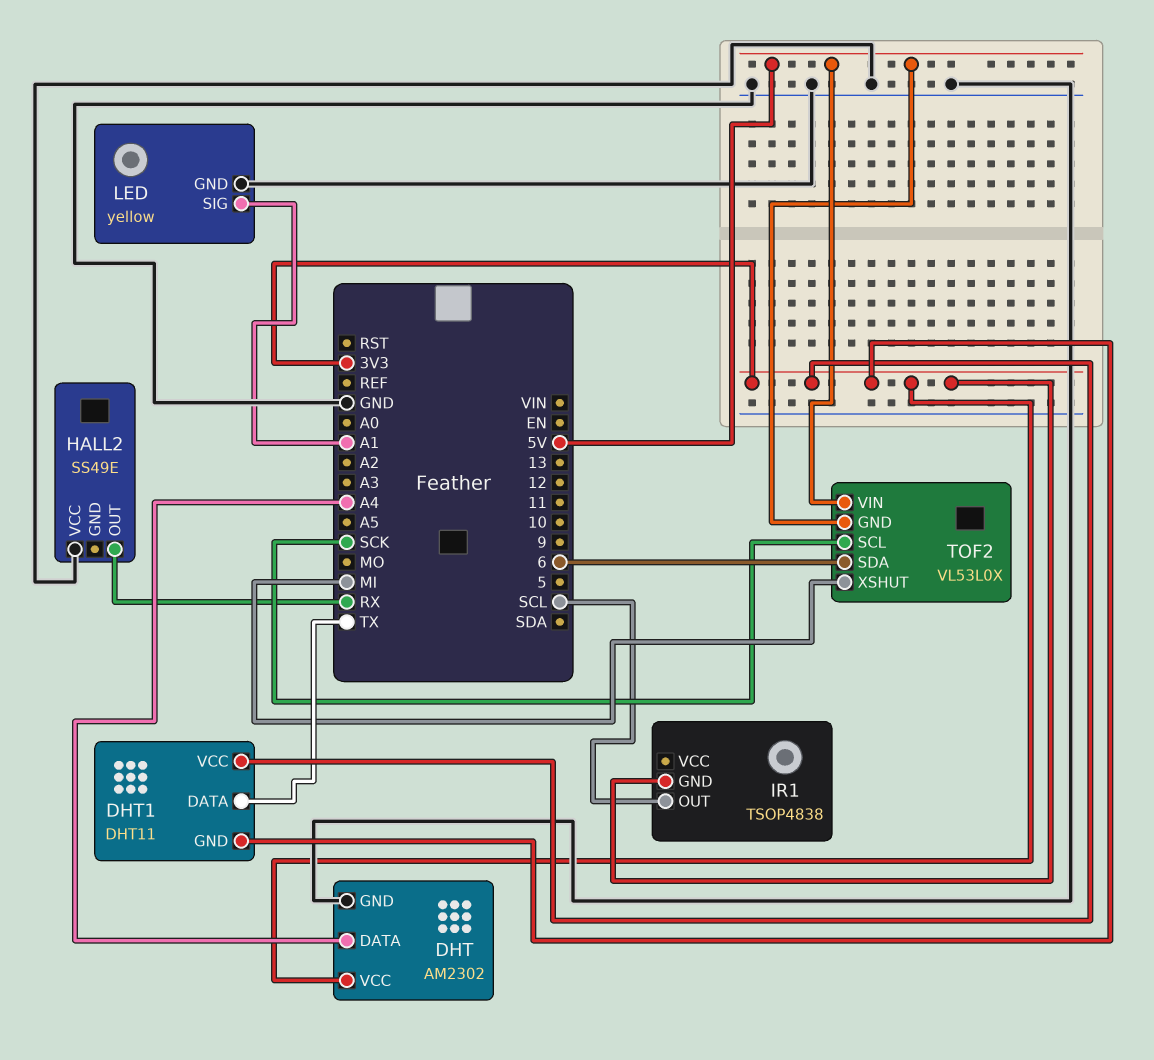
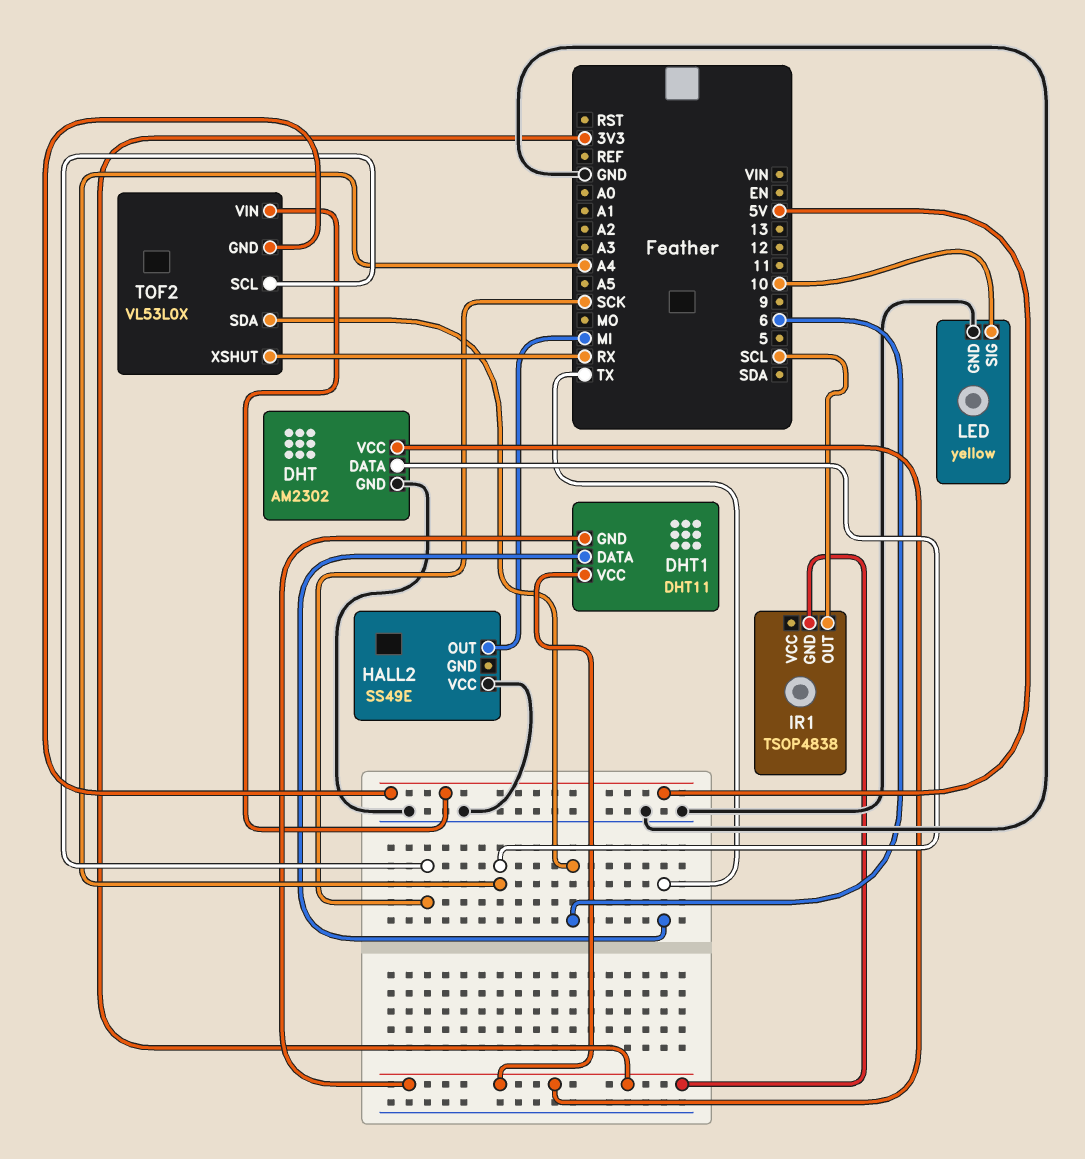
HALL2 pin OUT: RX -> MI
LED pin SIG: A1 -> 10
TOF2 pin XSHUT: MI -> RX

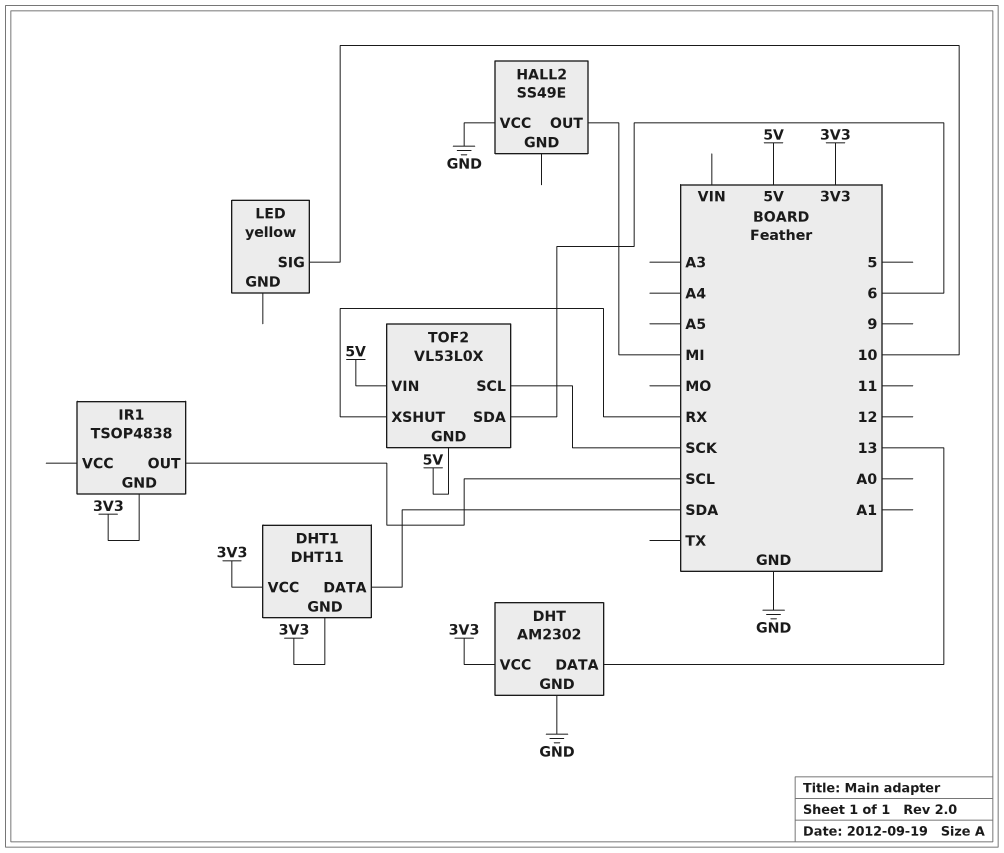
DHT pin DATA: A4 -> 13
DHT1 pin DATA: TX -> SDA
LED pin GND: GND -> none

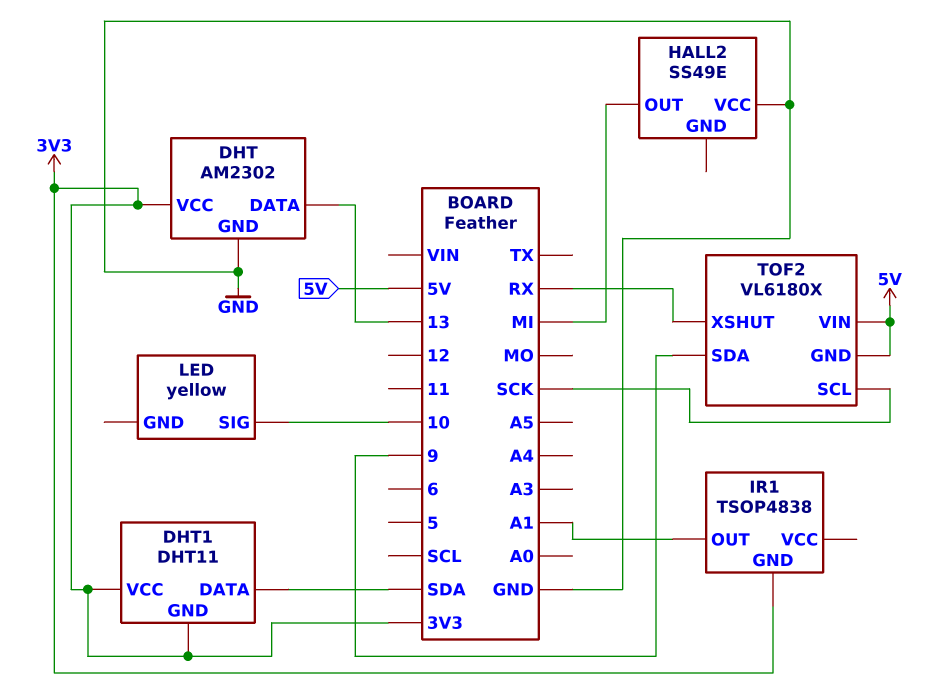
IR1 pin OUT: SCL -> A1
TOF2: VL53L0X -> VL6180X
TOF2 pin SDA: 6 -> 9

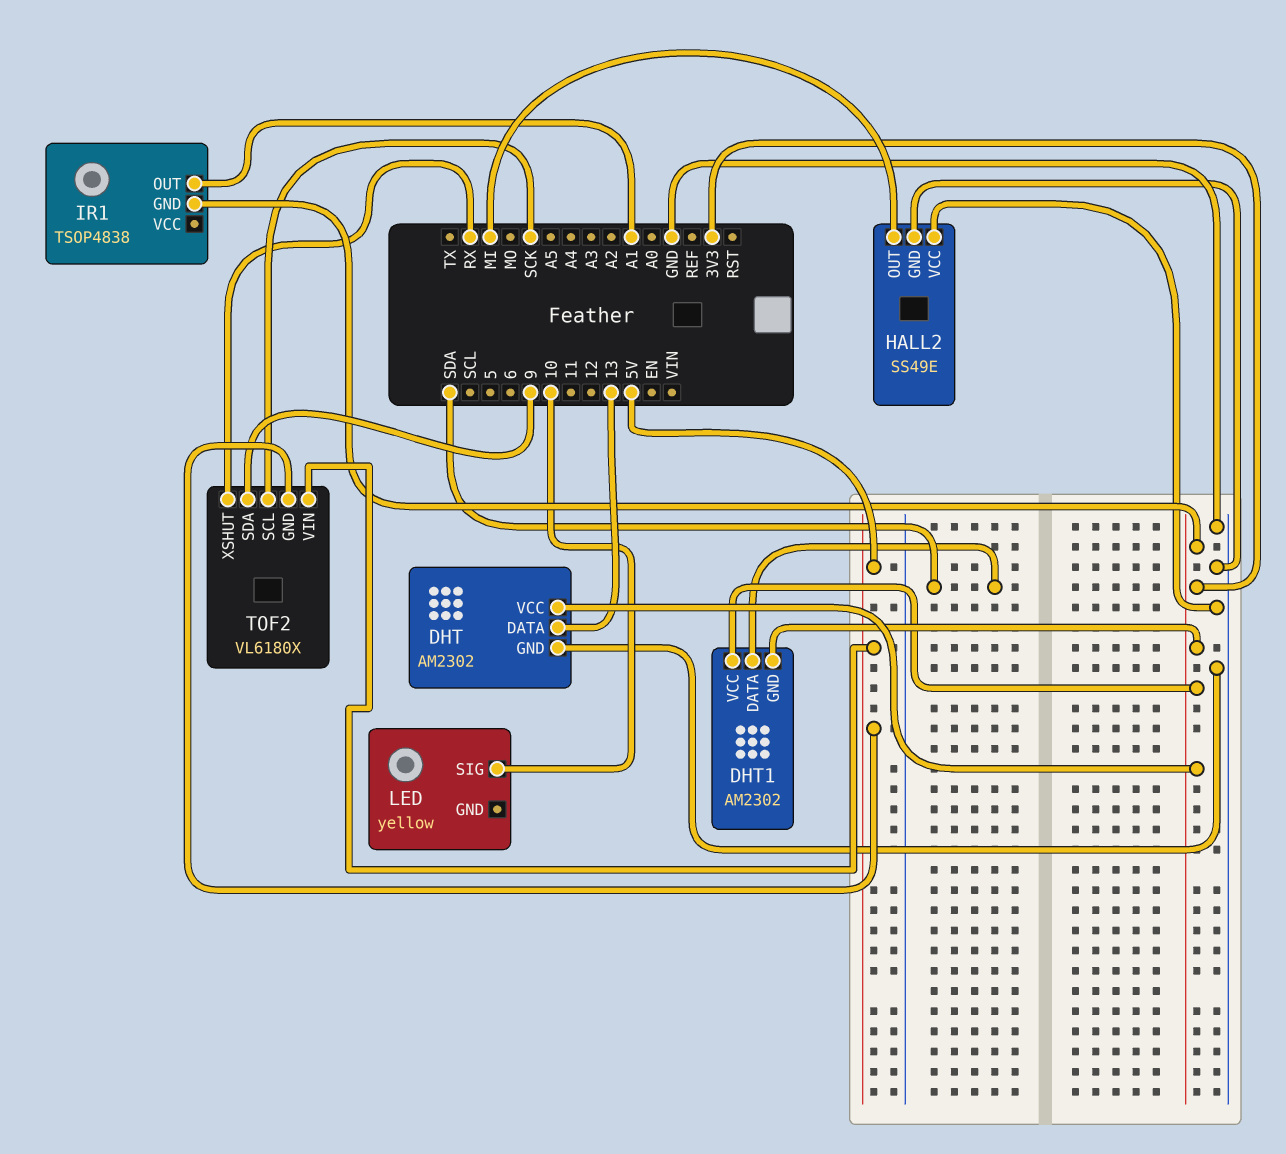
DHT1: DHT11 -> AM2302
HALL2 pin GND: none -> GND

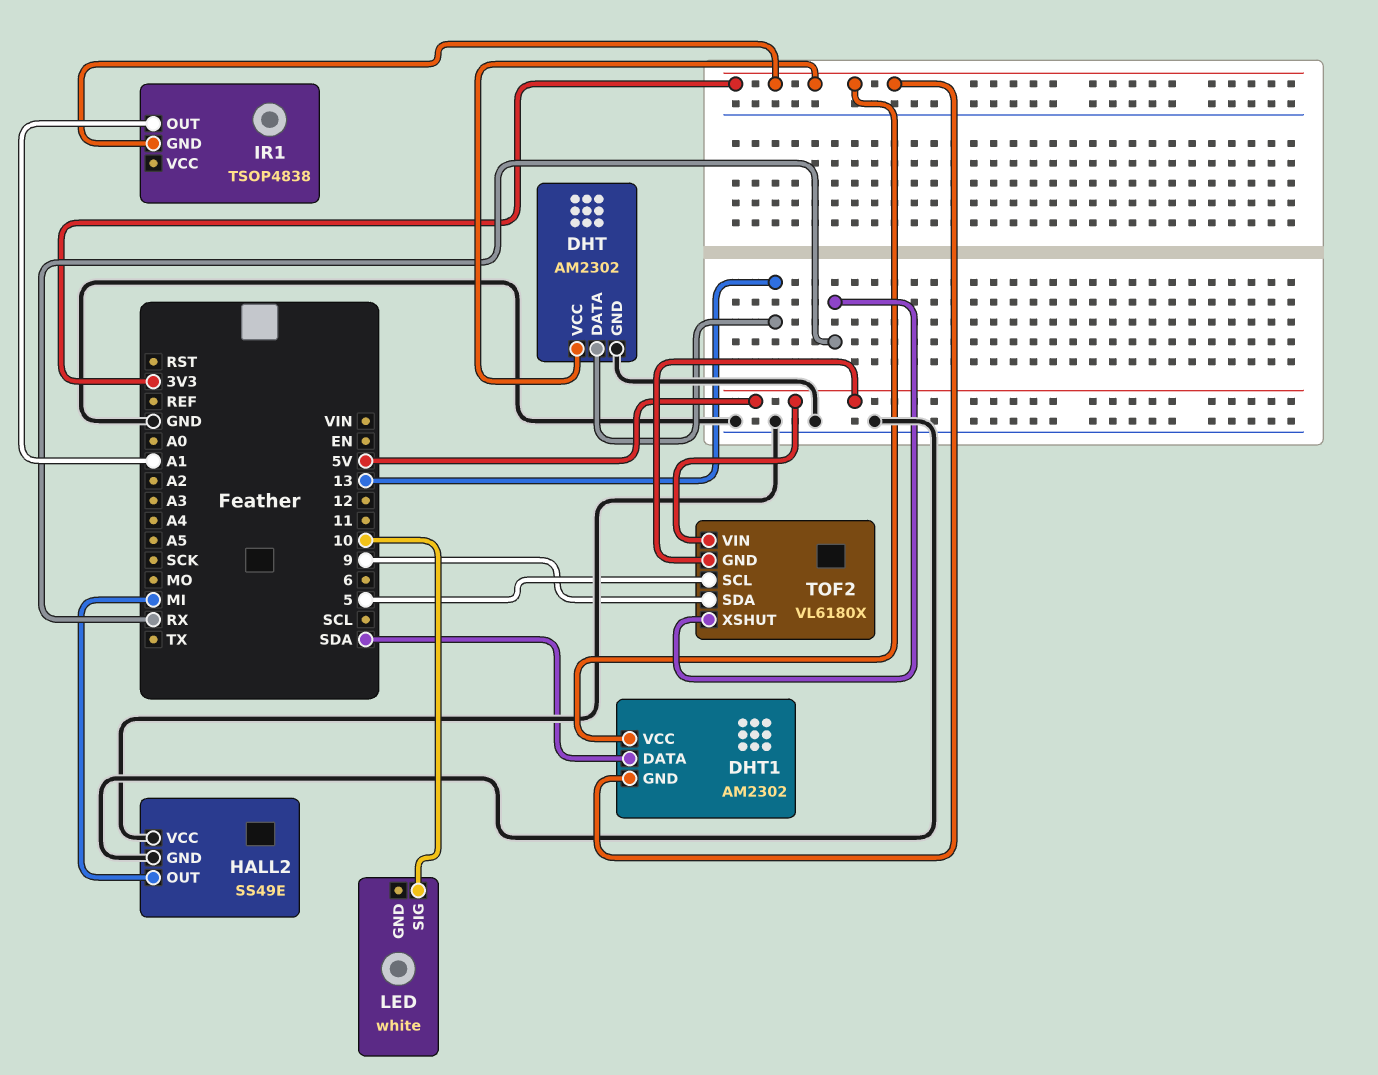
LED: yellow -> white
TOF2 pin SCL: SCK -> 5

